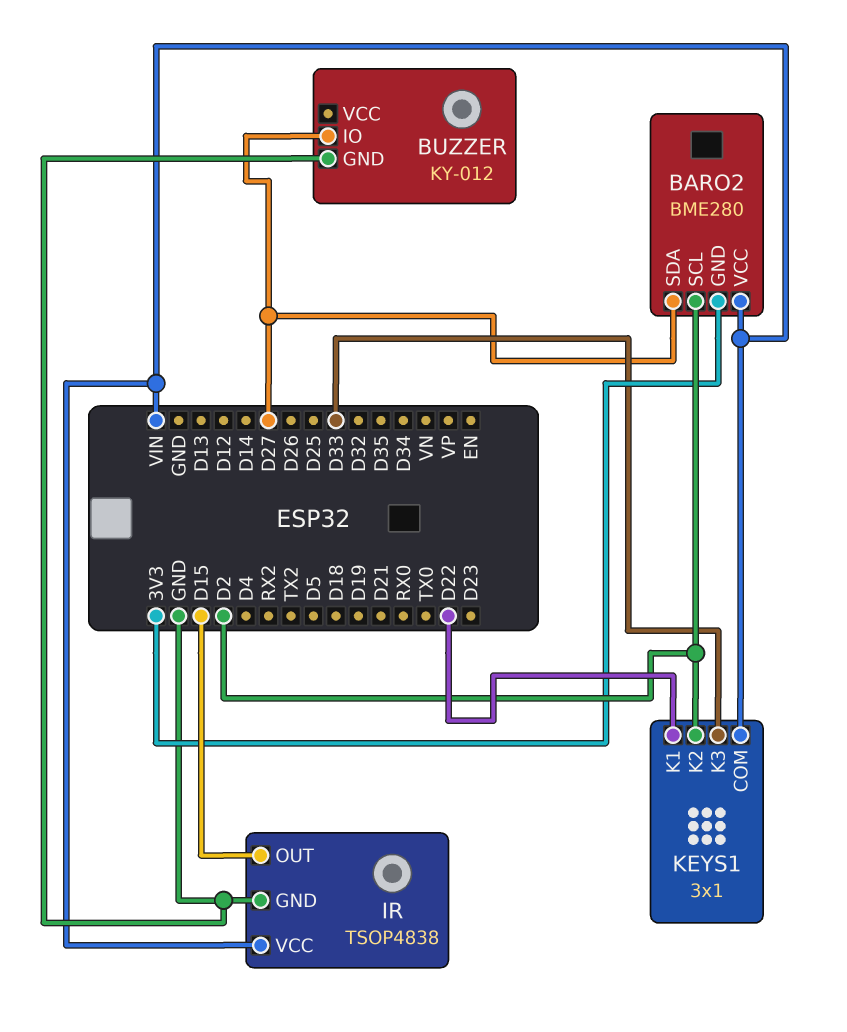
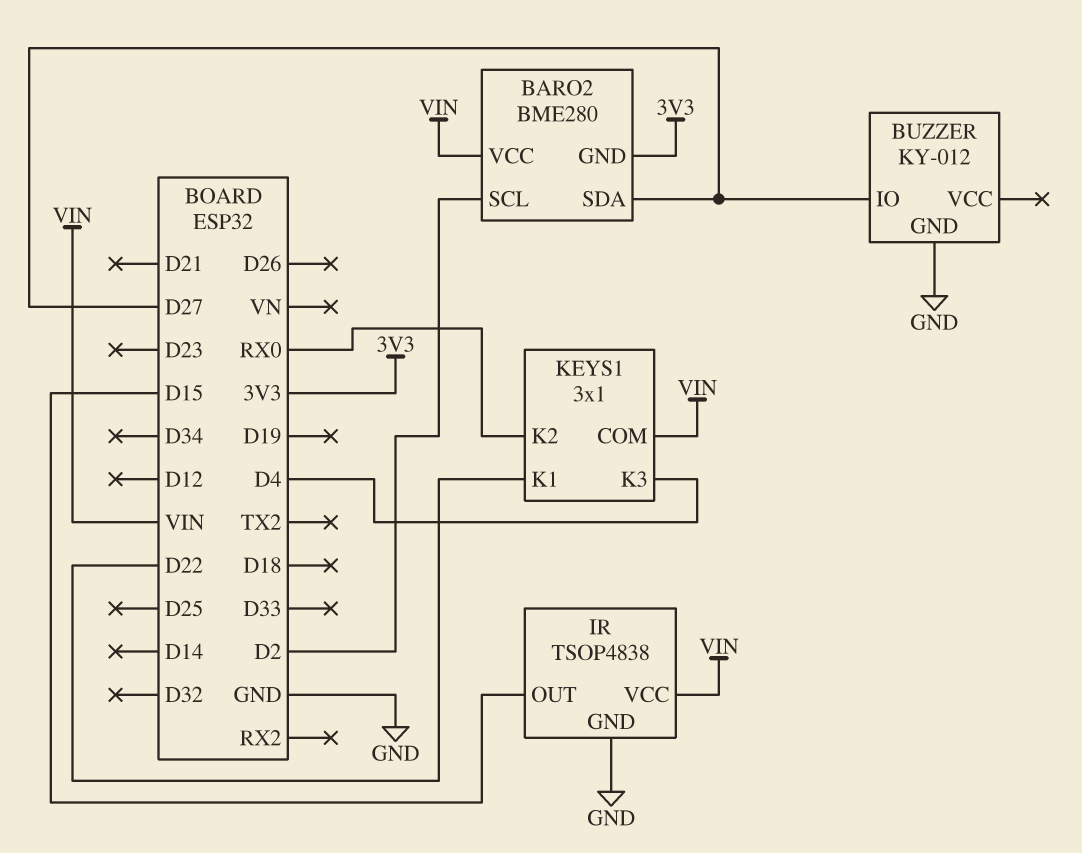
KEYS1 pin K2: D2 -> RX0
KEYS1 pin K3: D33 -> D4

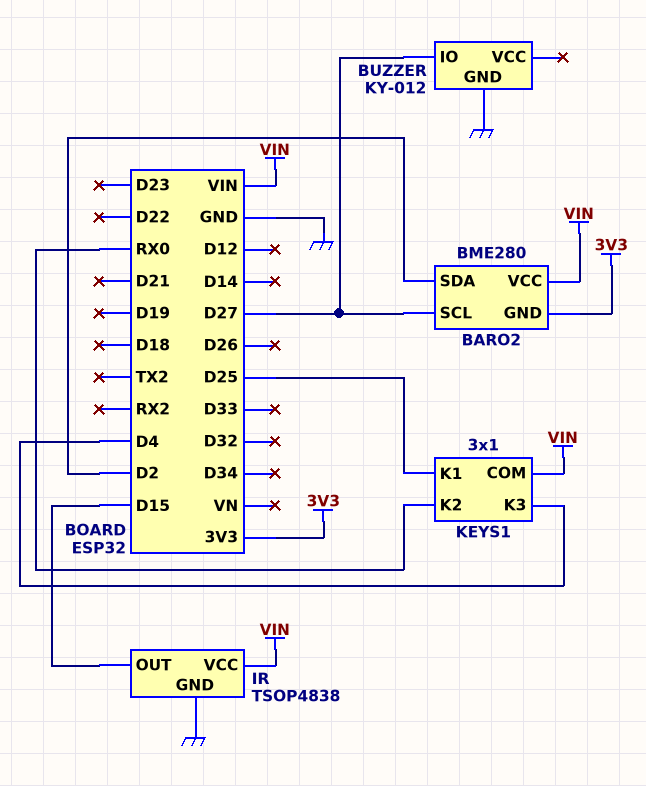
BARO2 pin SCL: D2 -> D27
BARO2 pin SDA: D27 -> D2
KEYS1 pin K1: D22 -> D25

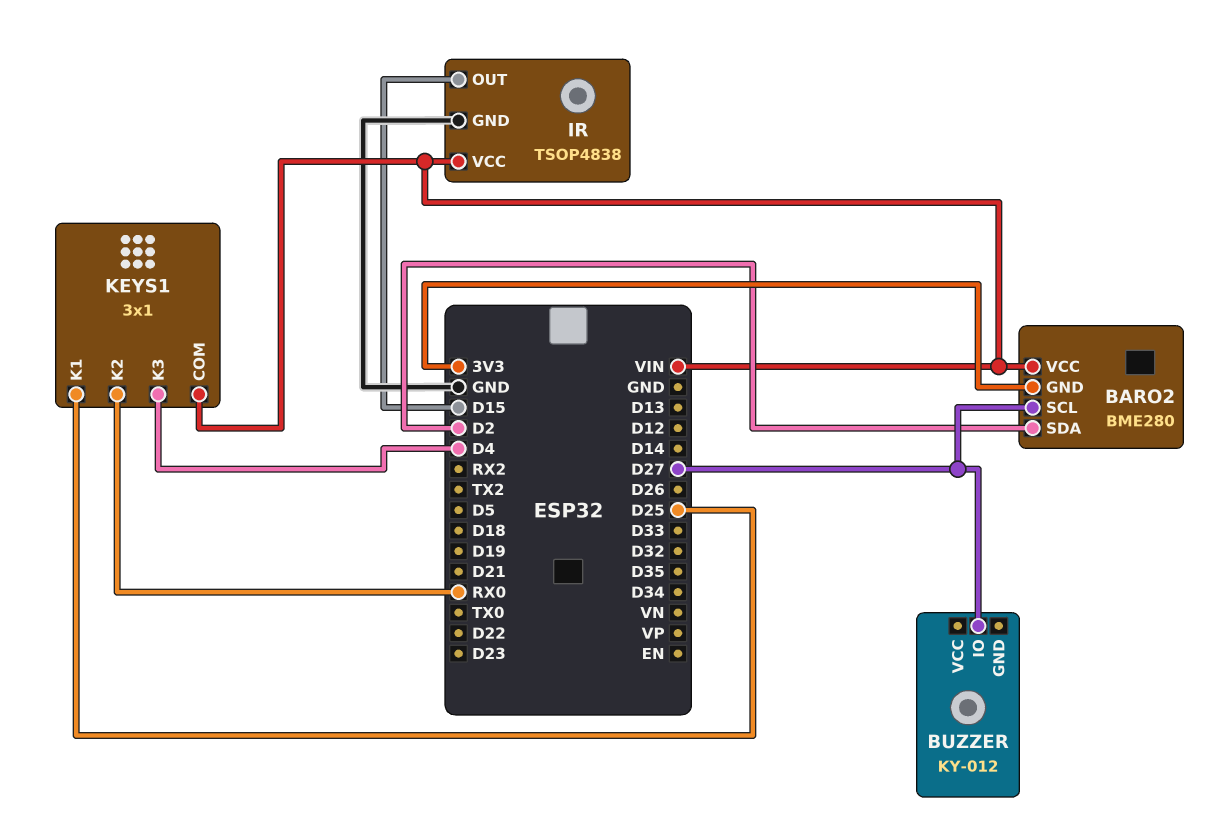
BUZZER pin GND: GND -> none

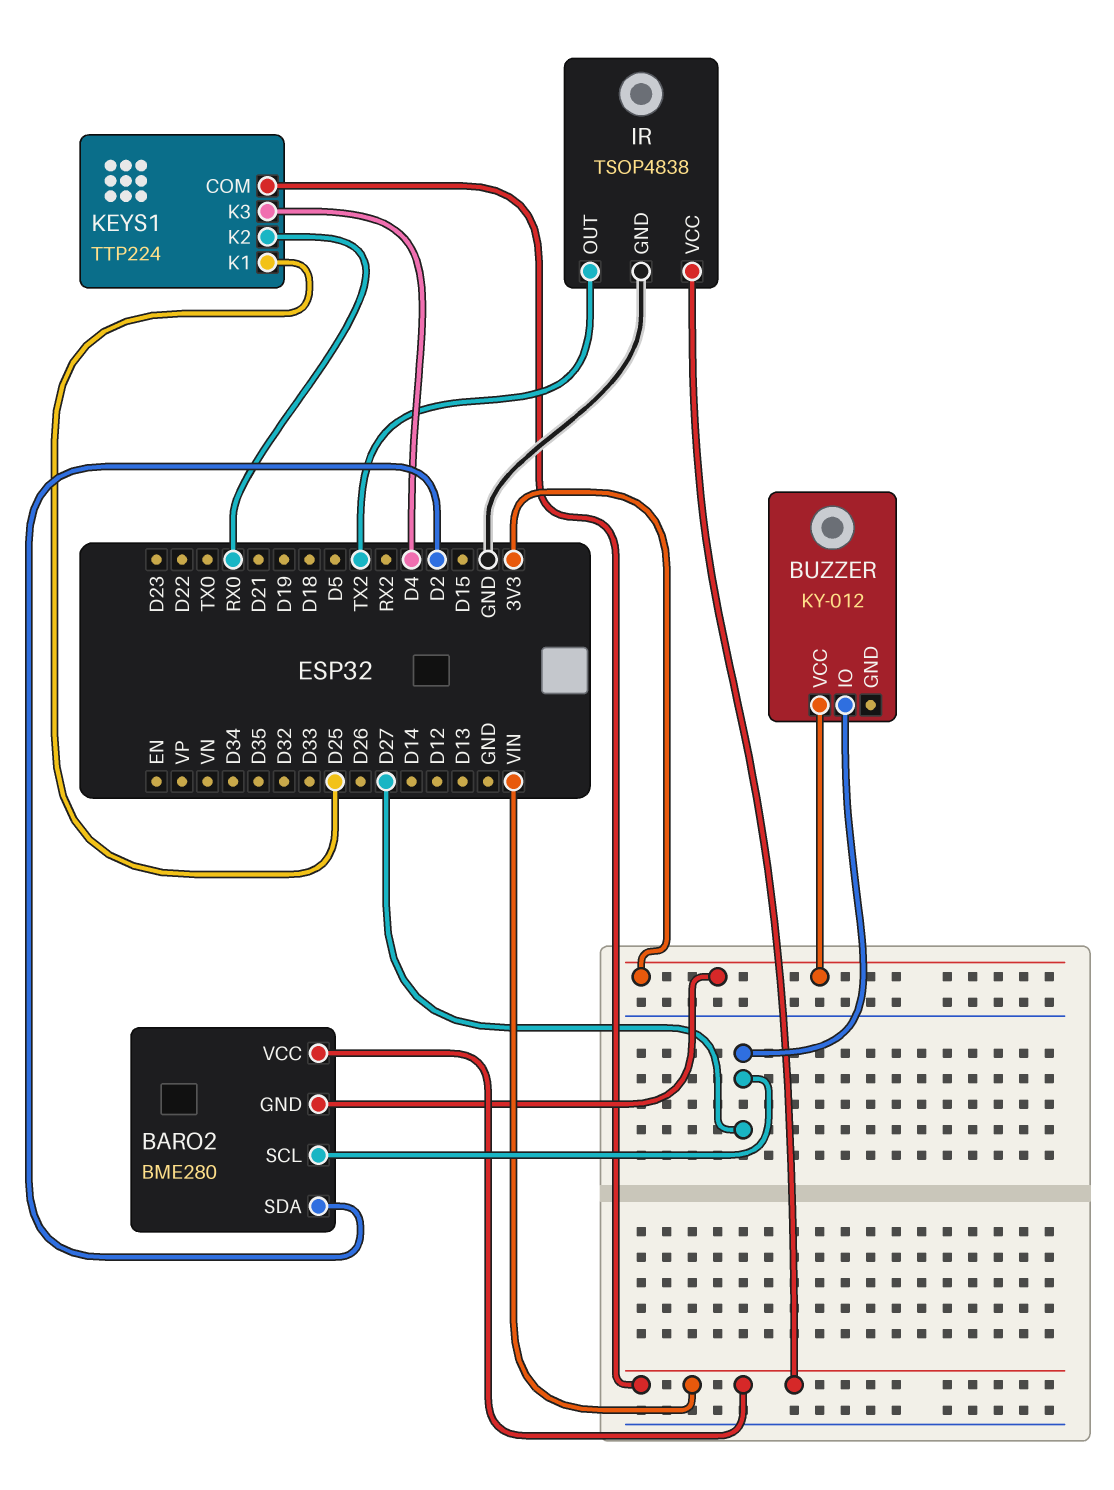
BUZZER pin VCC: none -> 3V3
IR pin OUT: D15 -> TX2
KEYS1: 3x1 -> TTP224

